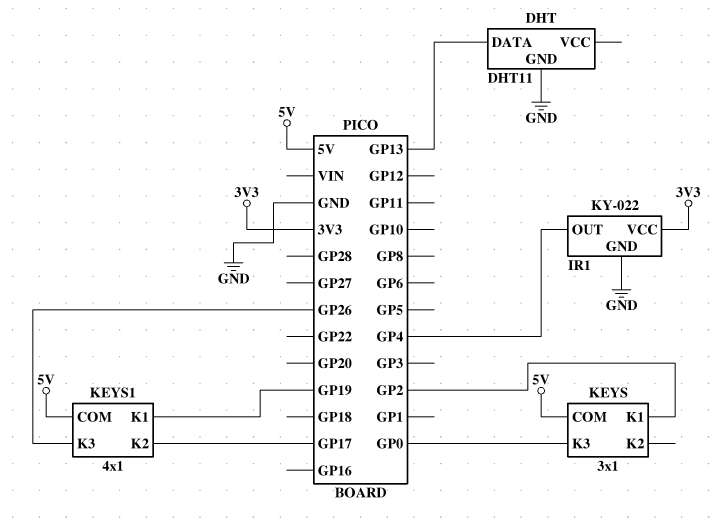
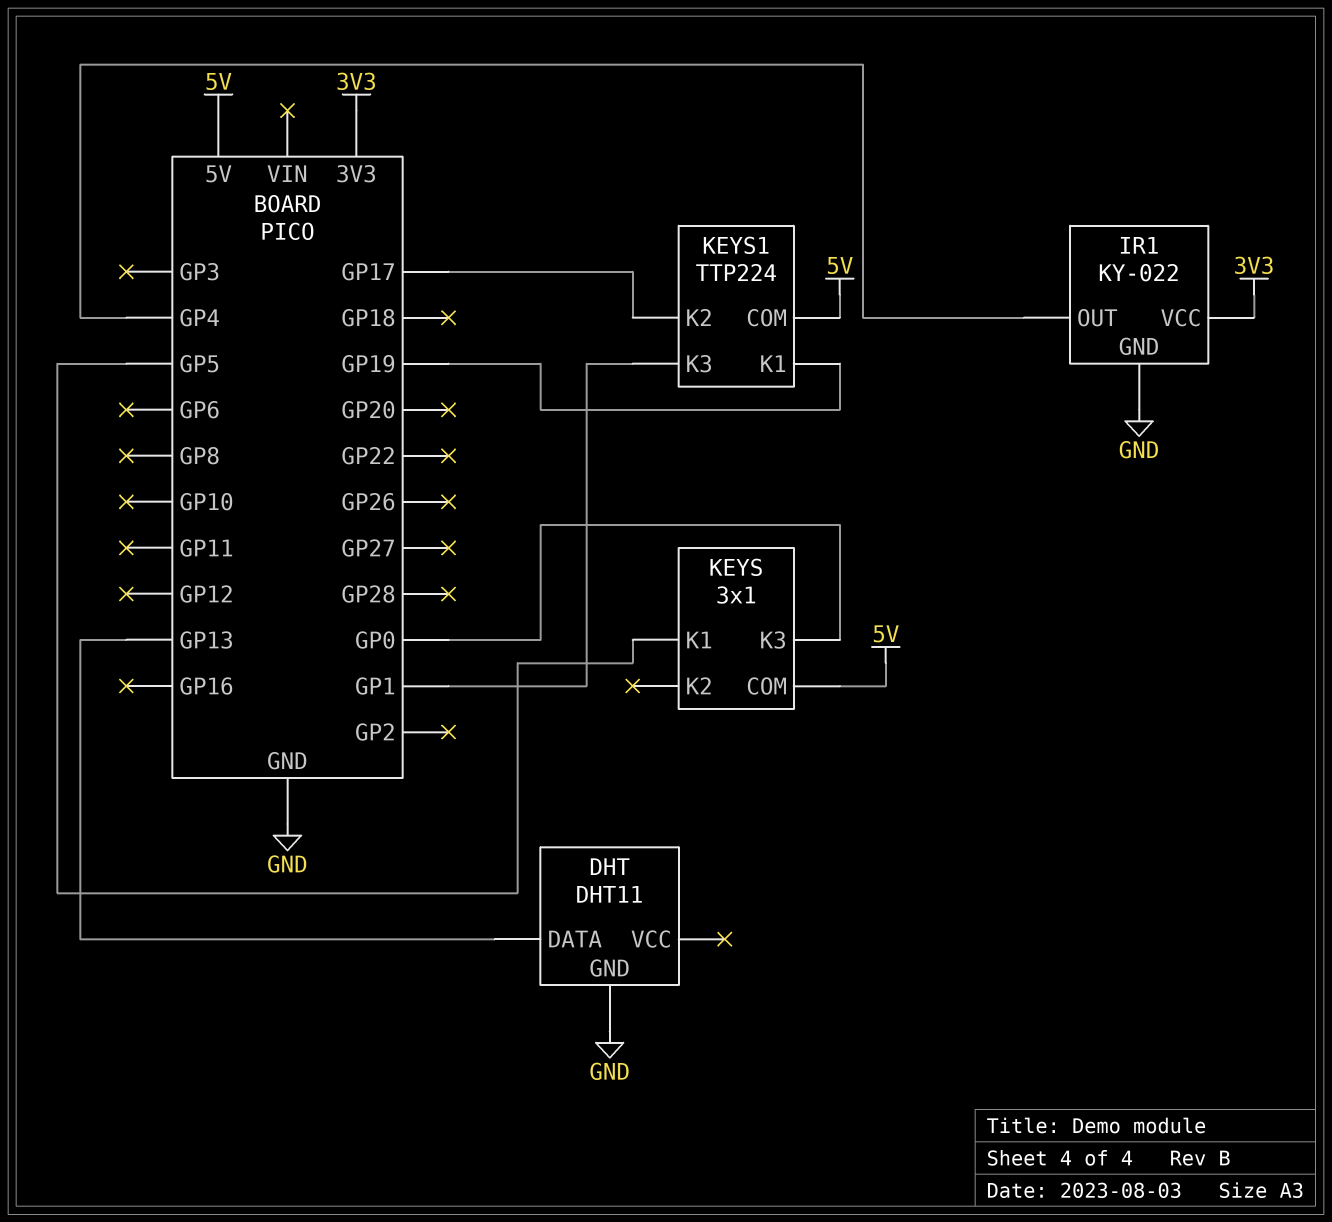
KEYS pin K1: GP2 -> GP5
KEYS1: 4x1 -> TTP224
KEYS1 pin K3: GP26 -> GP1

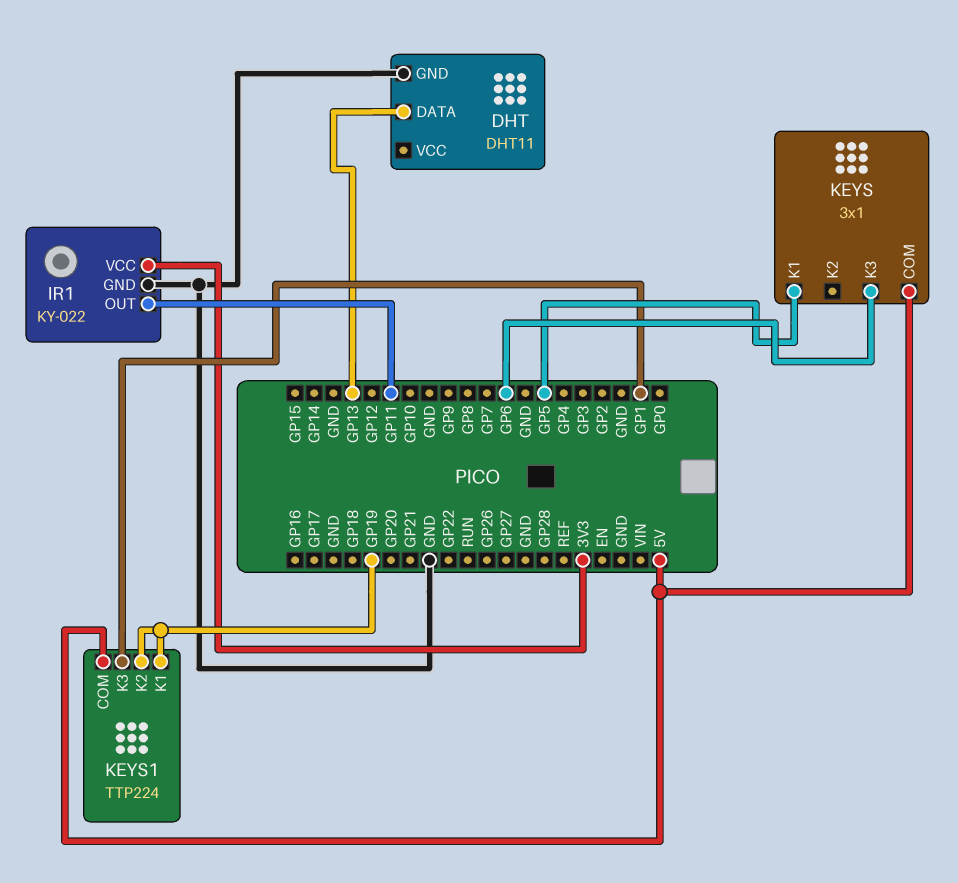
IR1 pin OUT: GP4 -> GP11
KEYS pin K3: GP0 -> GP6
KEYS1 pin K2: GP17 -> GP19

